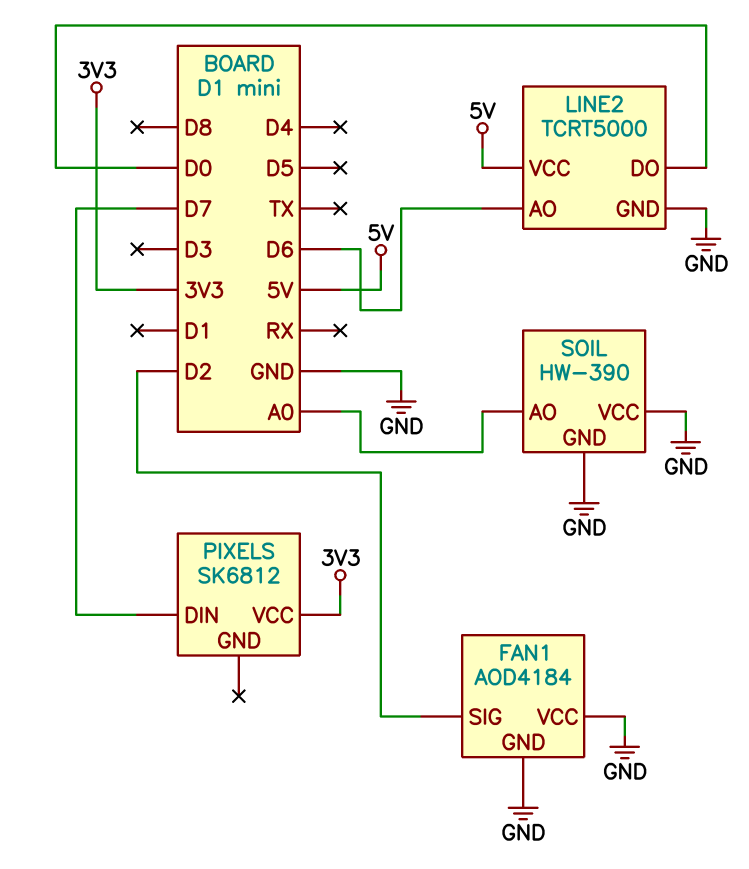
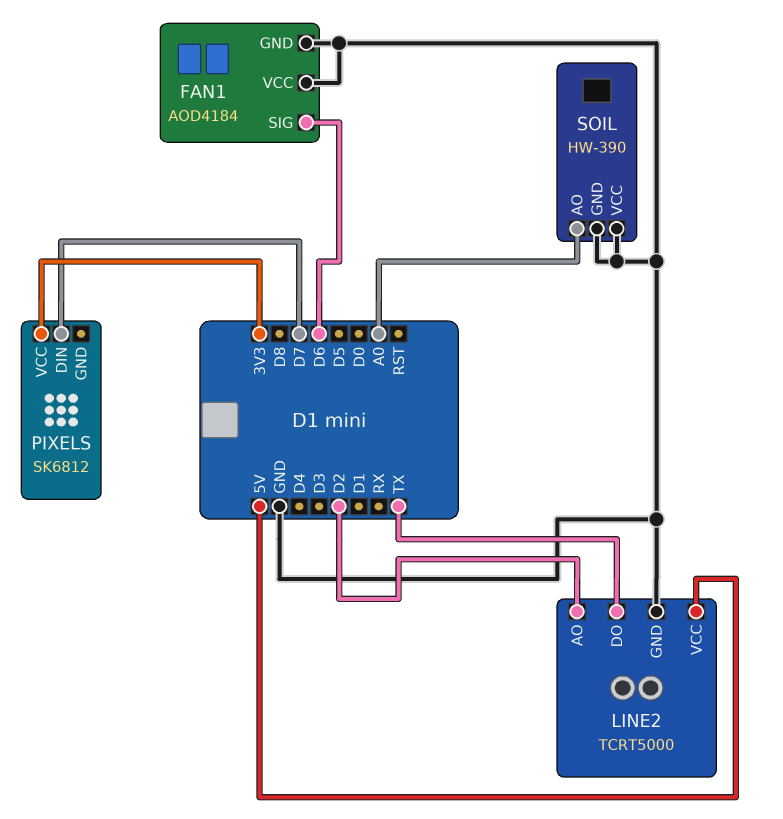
FAN1 pin SIG: D2 -> D6
LINE2 pin AO: D6 -> D2
LINE2 pin DO: D0 -> TX

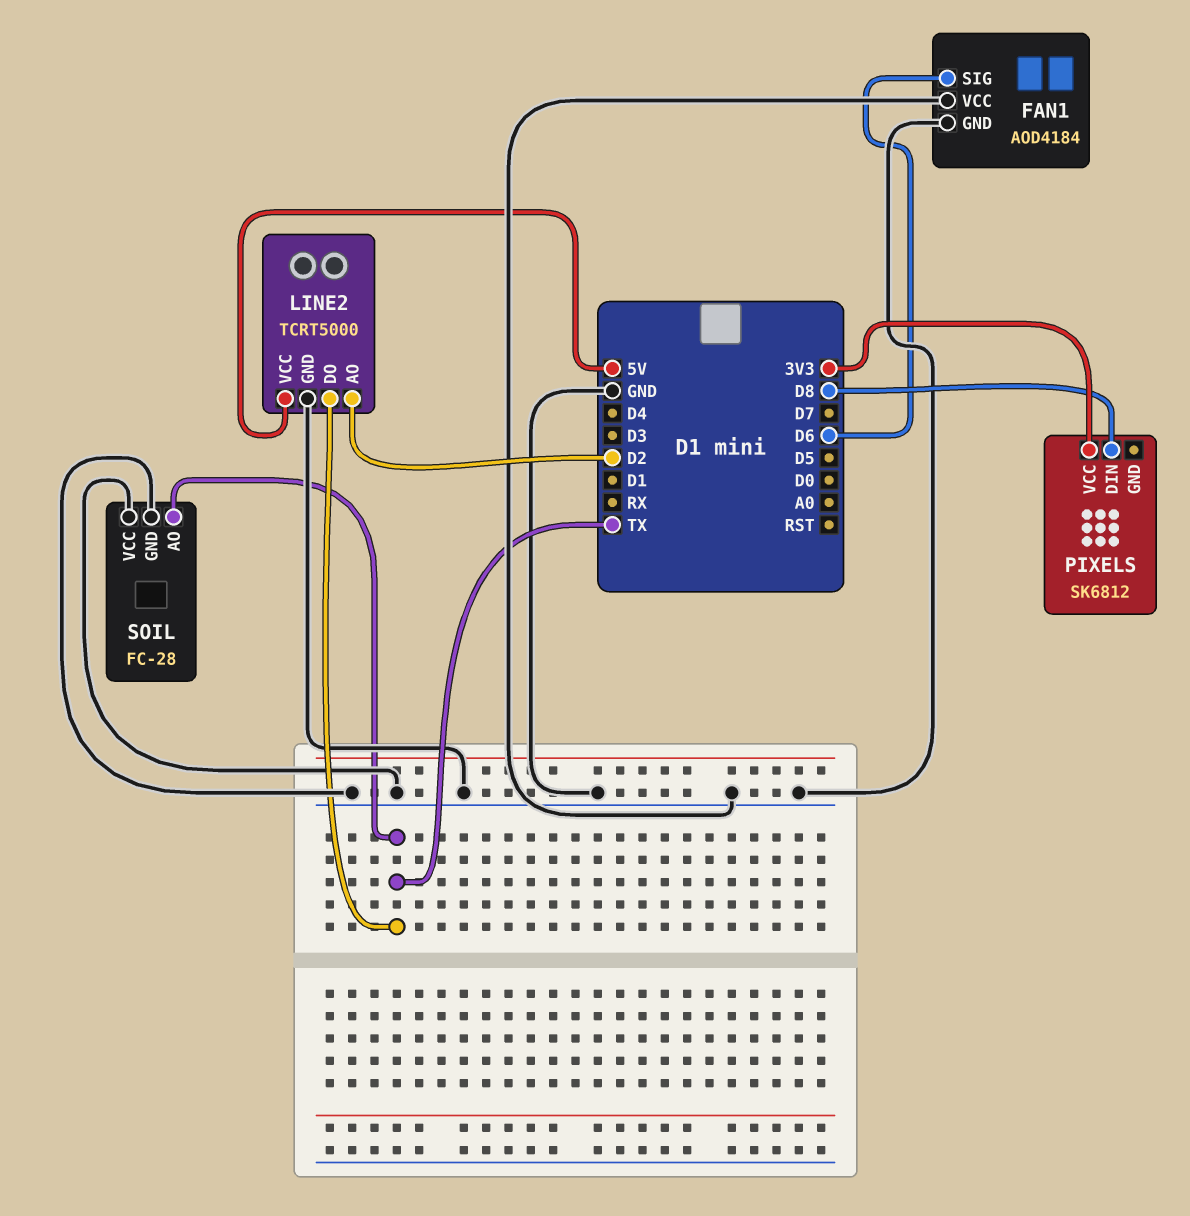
PIXELS pin DIN: D7 -> D8
SOIL: HW-390 -> FC-28
SOIL pin AO: A0 -> TX

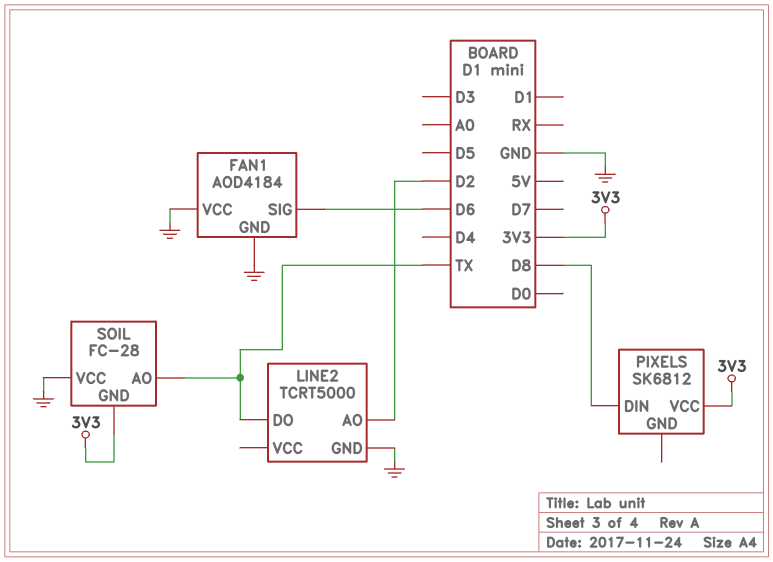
LINE2 pin VCC: 5V -> none
SOIL pin GND: GND -> 3V3

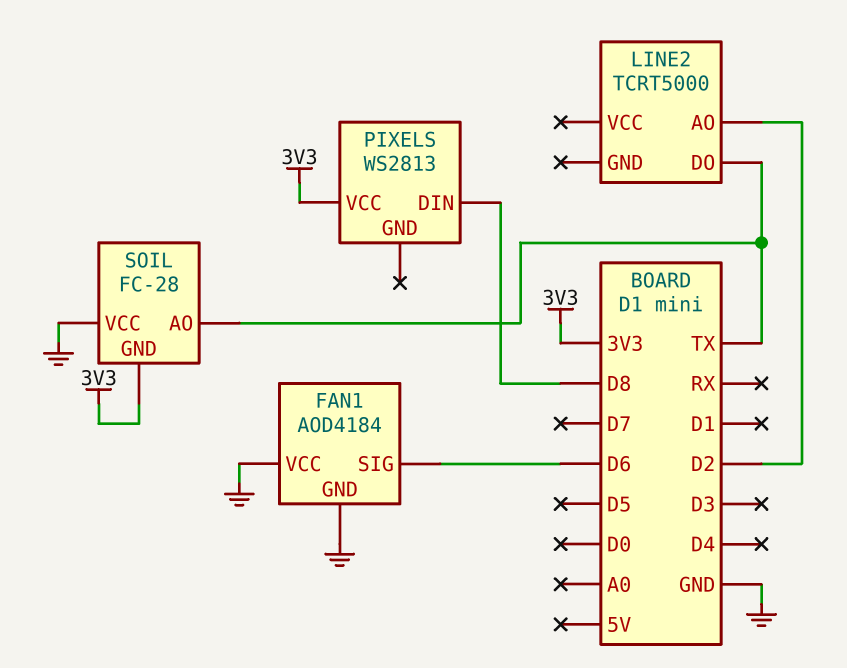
LINE2 pin GND: GND -> none
PIXELS: SK6812 -> WS2813

